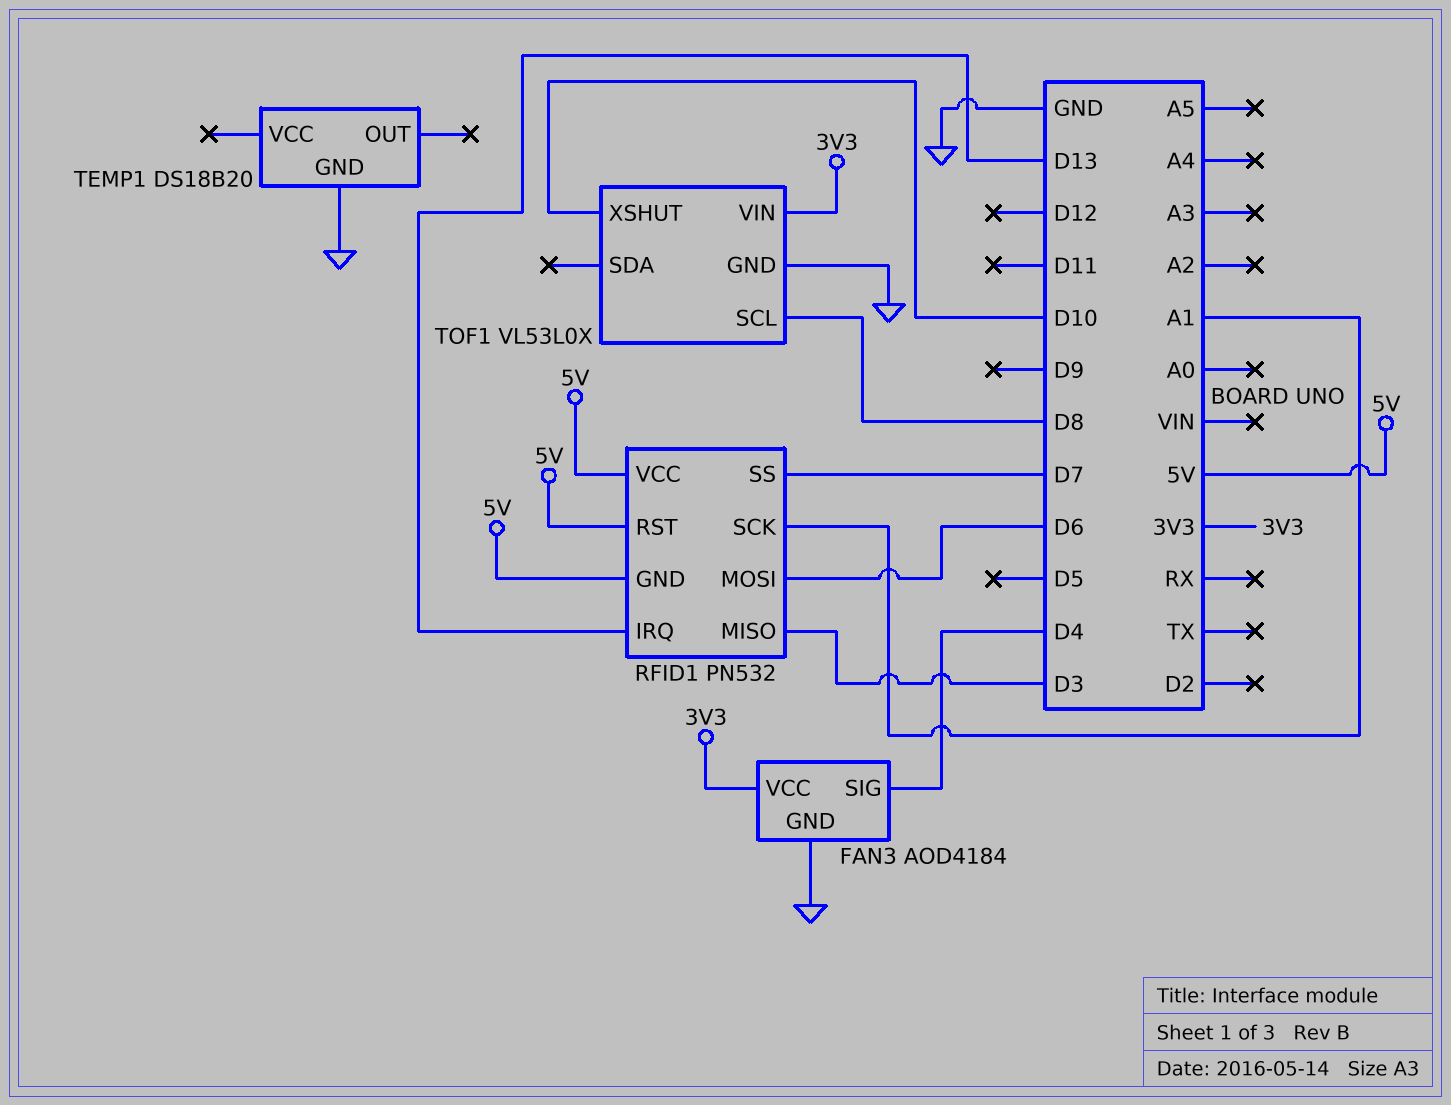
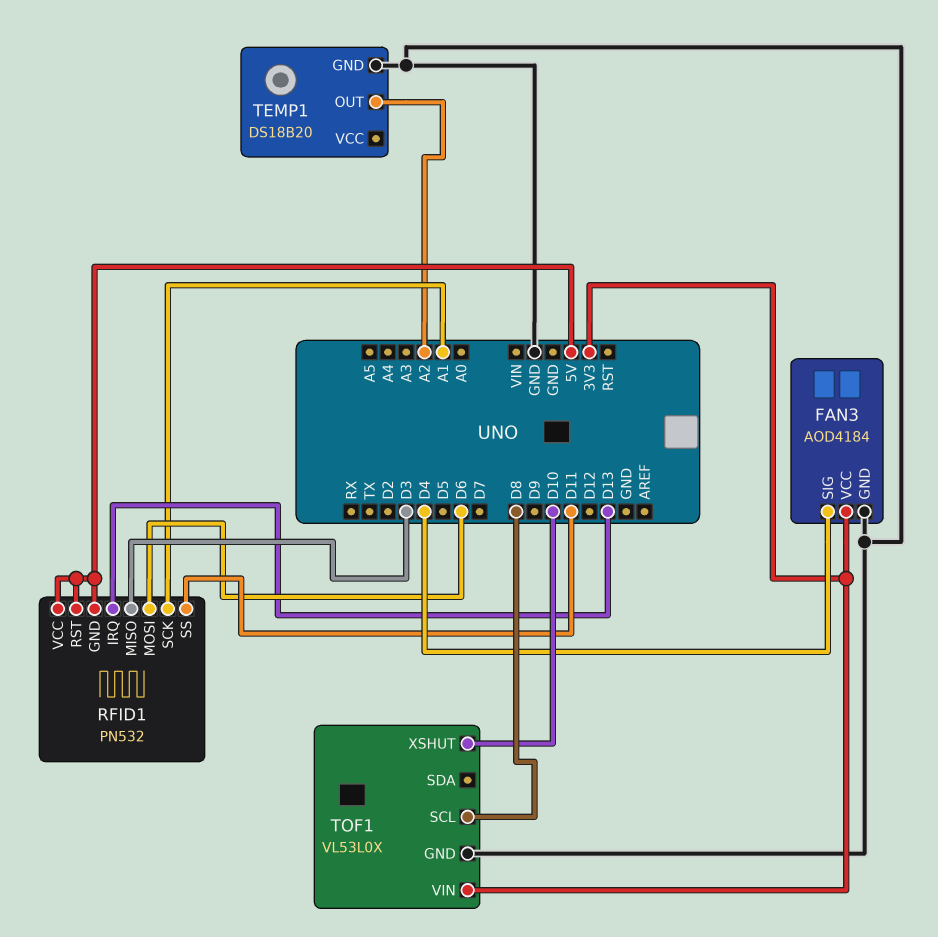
RFID1 pin SS: D7 -> D11
TEMP1 pin OUT: none -> A2

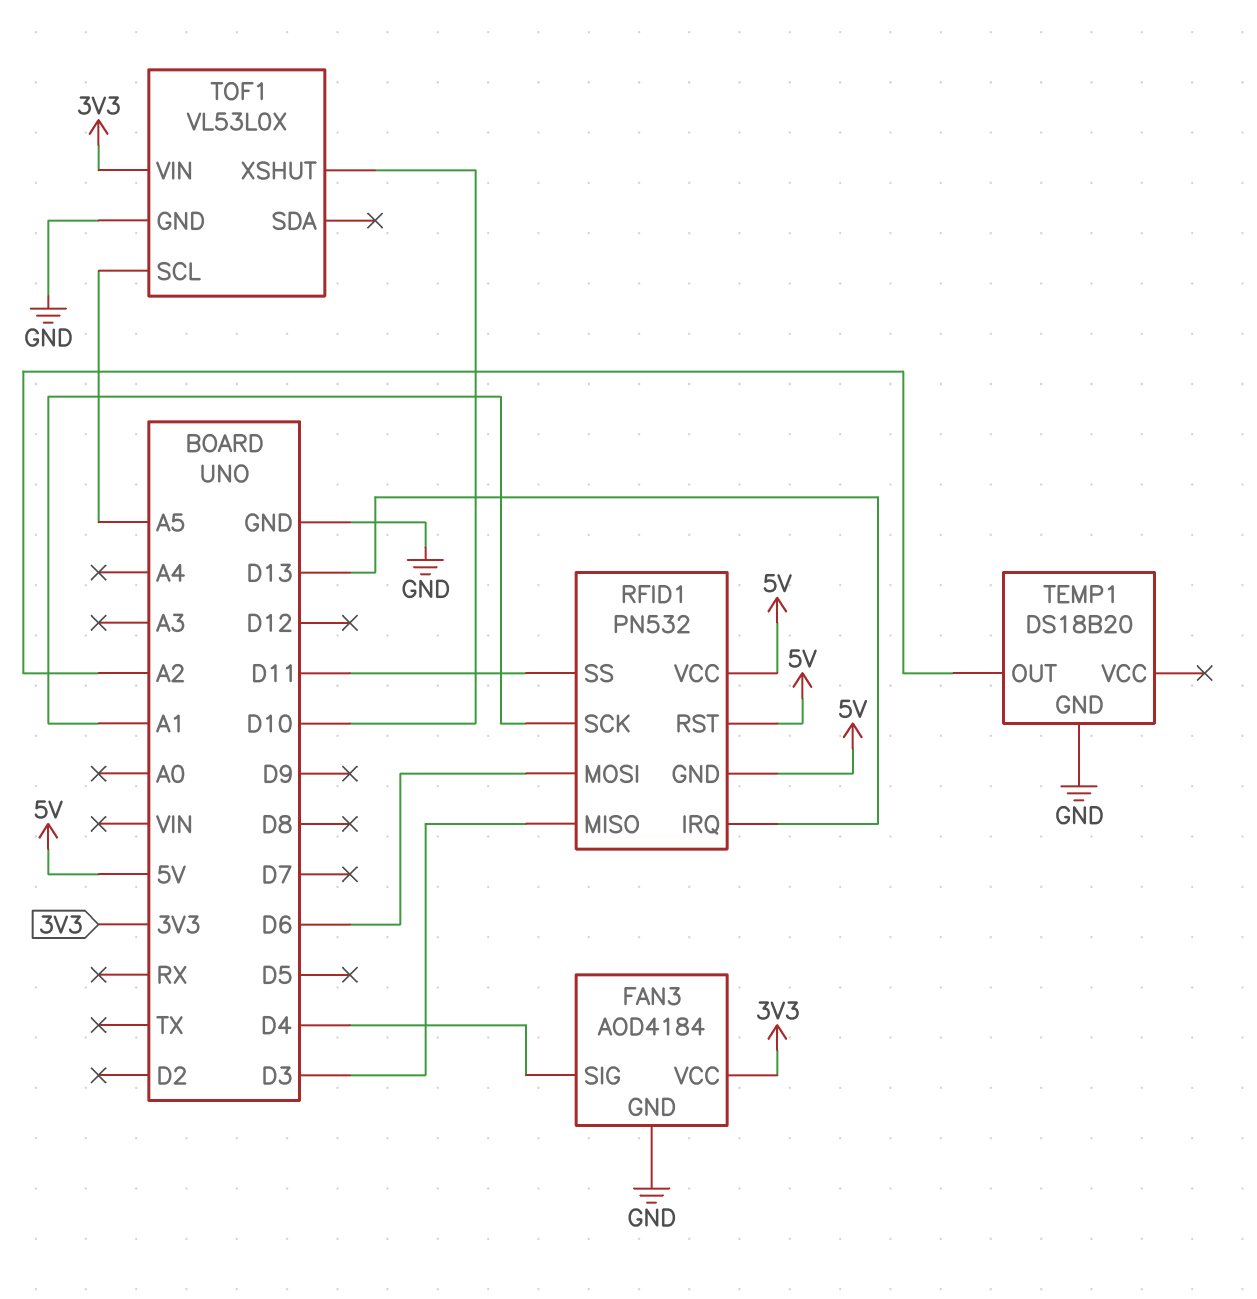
TOF1 pin SCL: D8 -> A5

